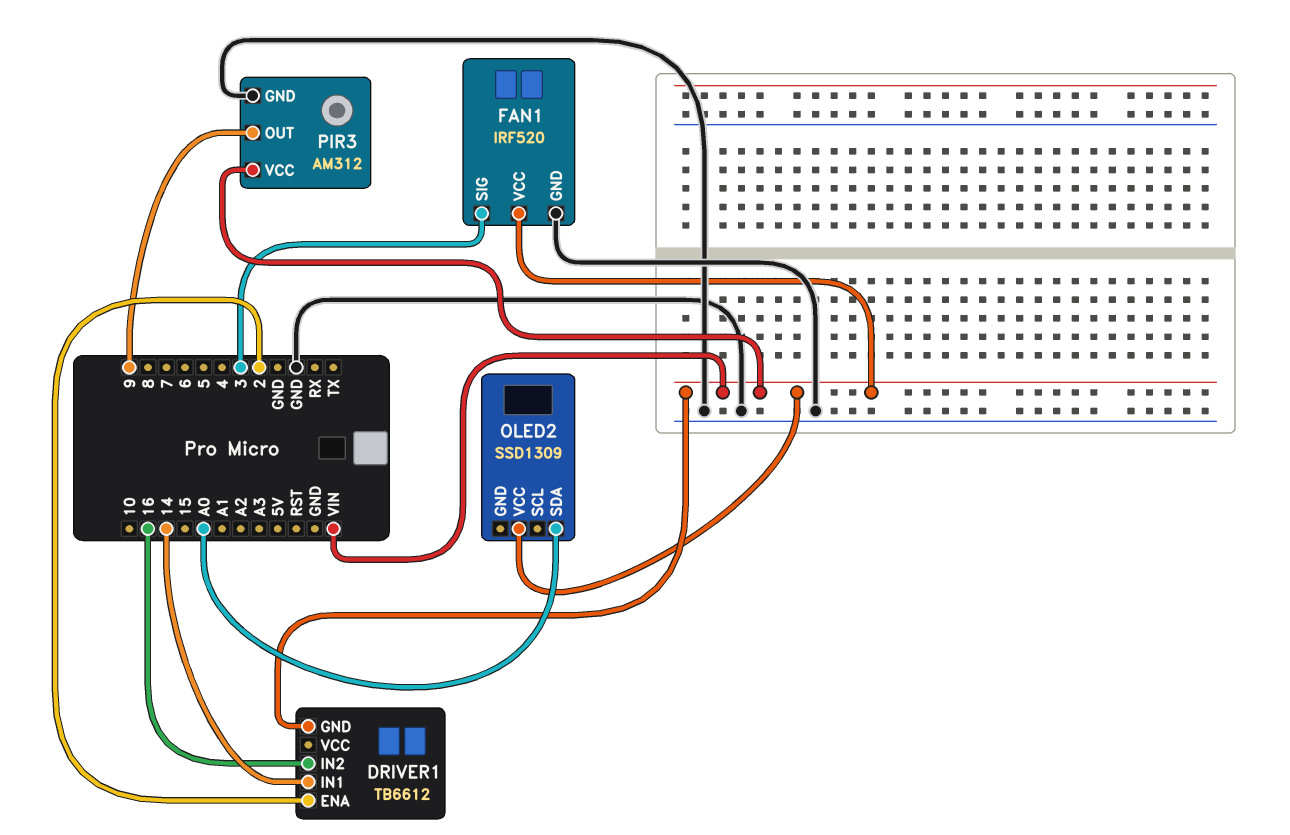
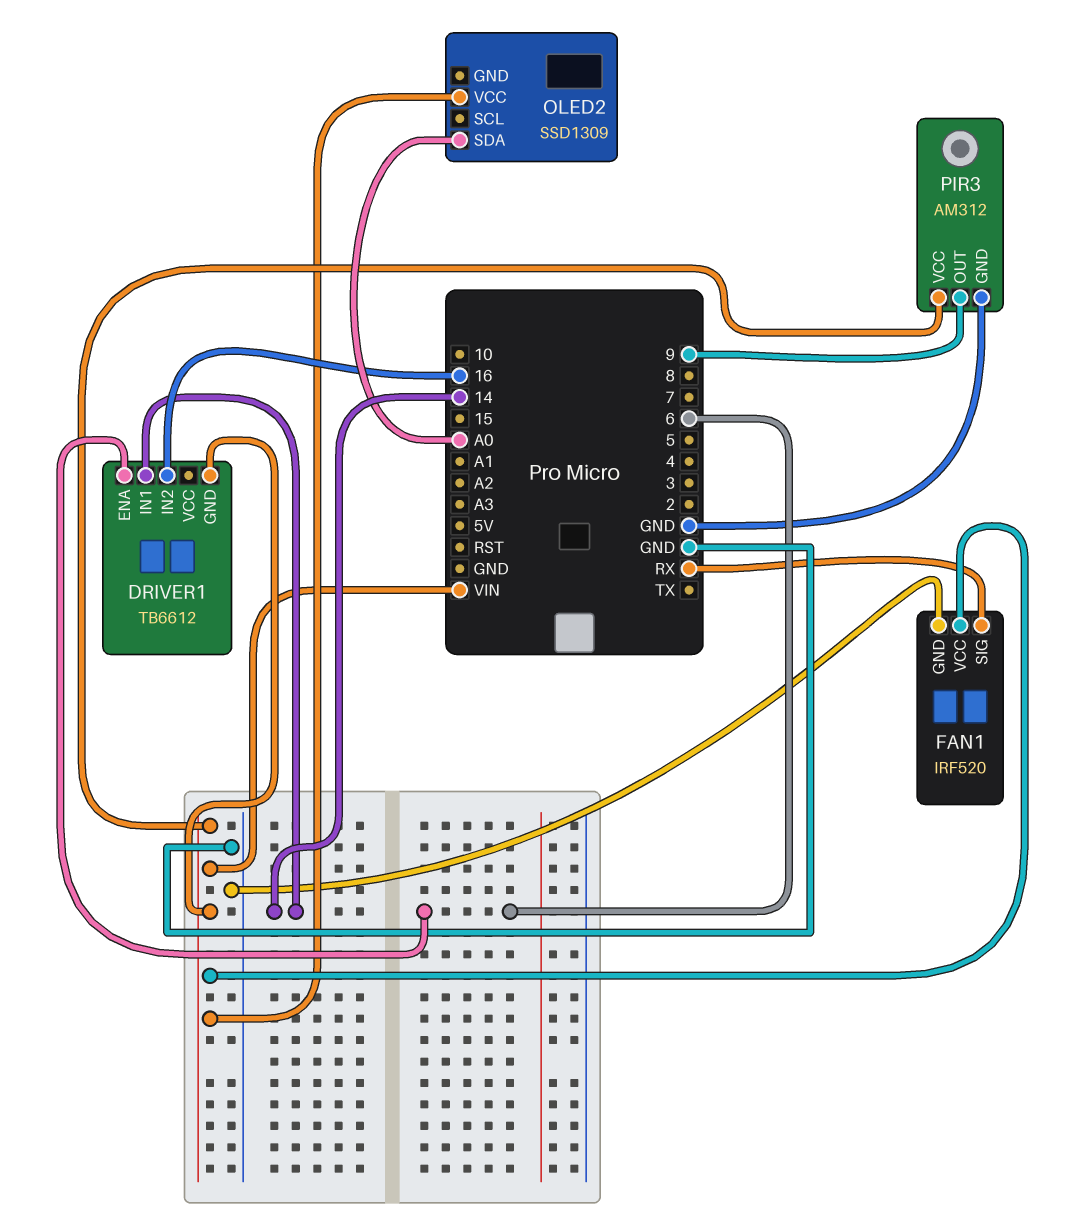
DRIVER1 pin ENA: 2 -> 6
FAN1 pin SIG: 3 -> RX

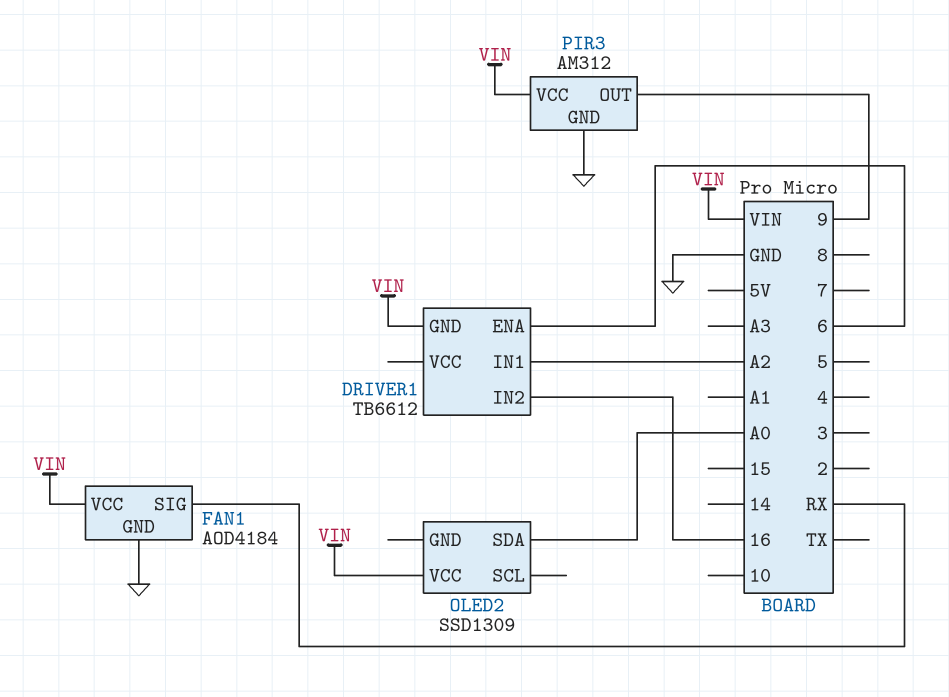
DRIVER1 pin IN1: 14 -> A2
FAN1: IRF520 -> AOD4184

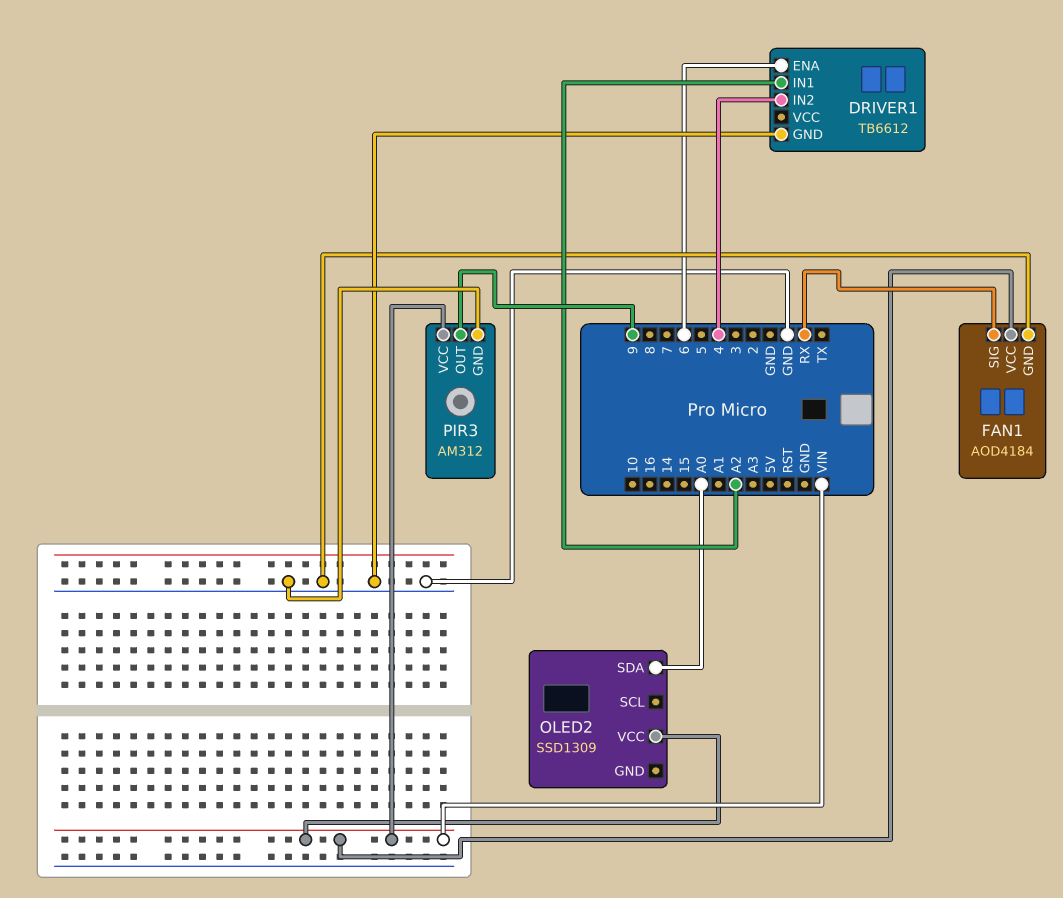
DRIVER1 pin GND: VIN -> GND
DRIVER1 pin IN2: 16 -> 4

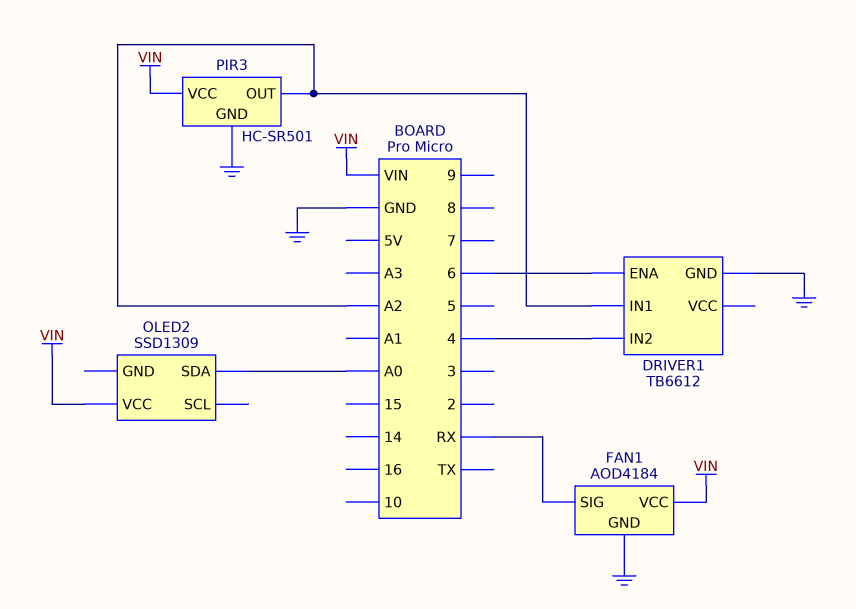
PIR3: AM312 -> HC-SR501
PIR3 pin OUT: 9 -> A2

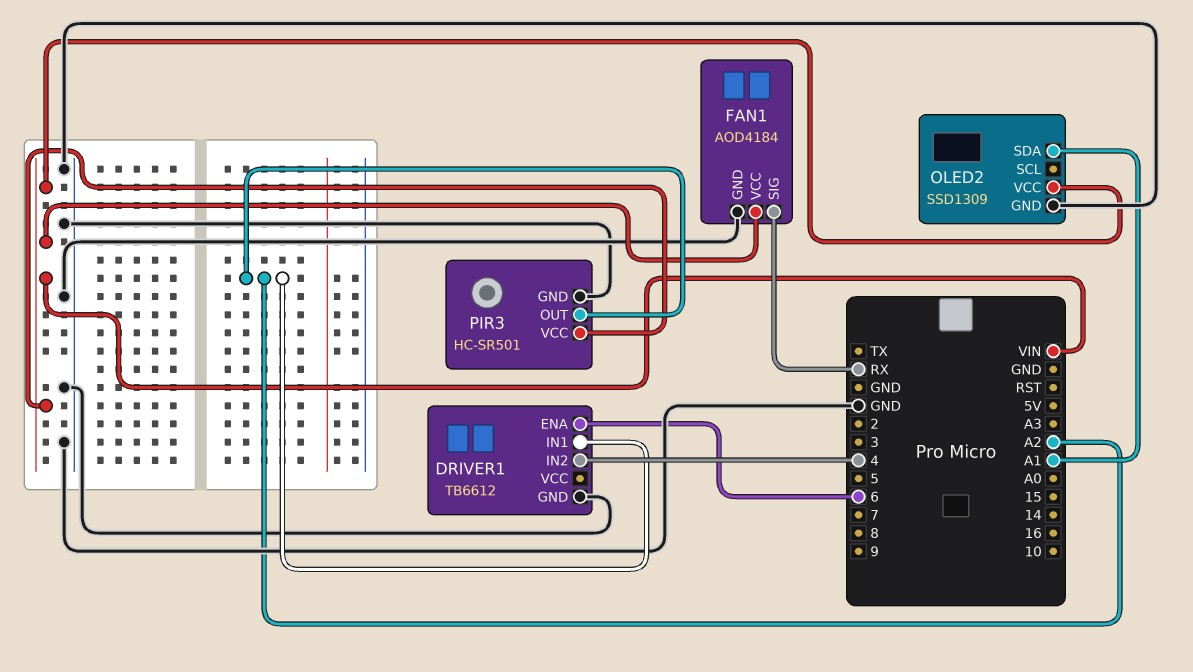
OLED2 pin GND: none -> GND
OLED2 pin SDA: A0 -> A1

